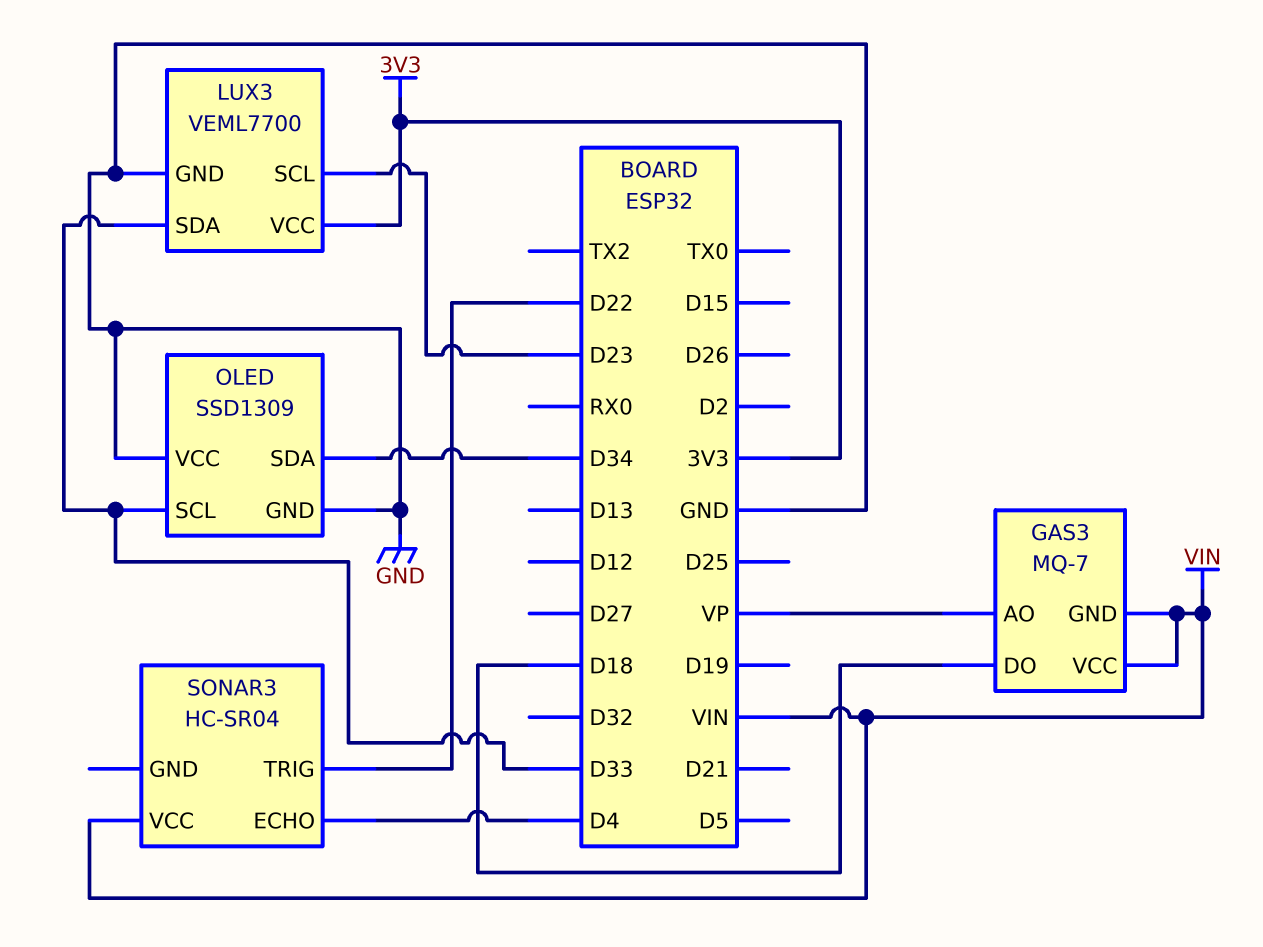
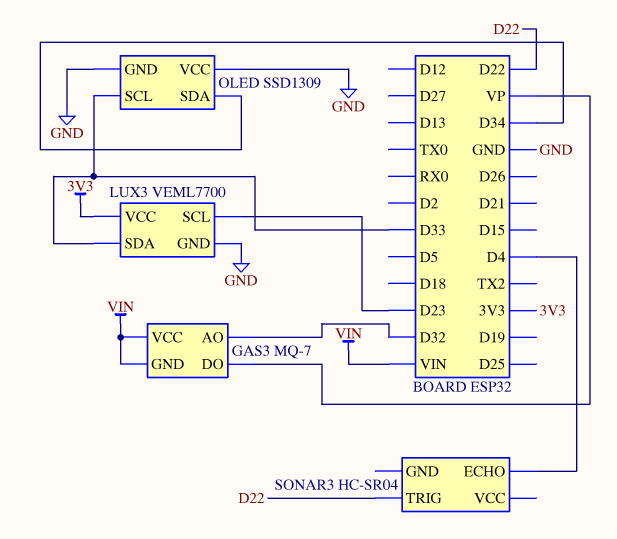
GAS3 pin AO: VP -> D32
GAS3 pin DO: D18 -> VP
SONAR3 pin VCC: VIN -> none

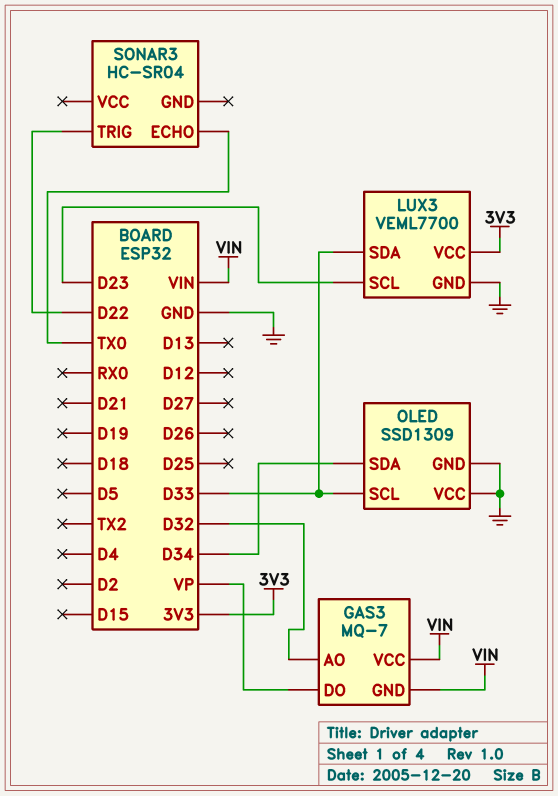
SONAR3 pin ECHO: D4 -> TX0

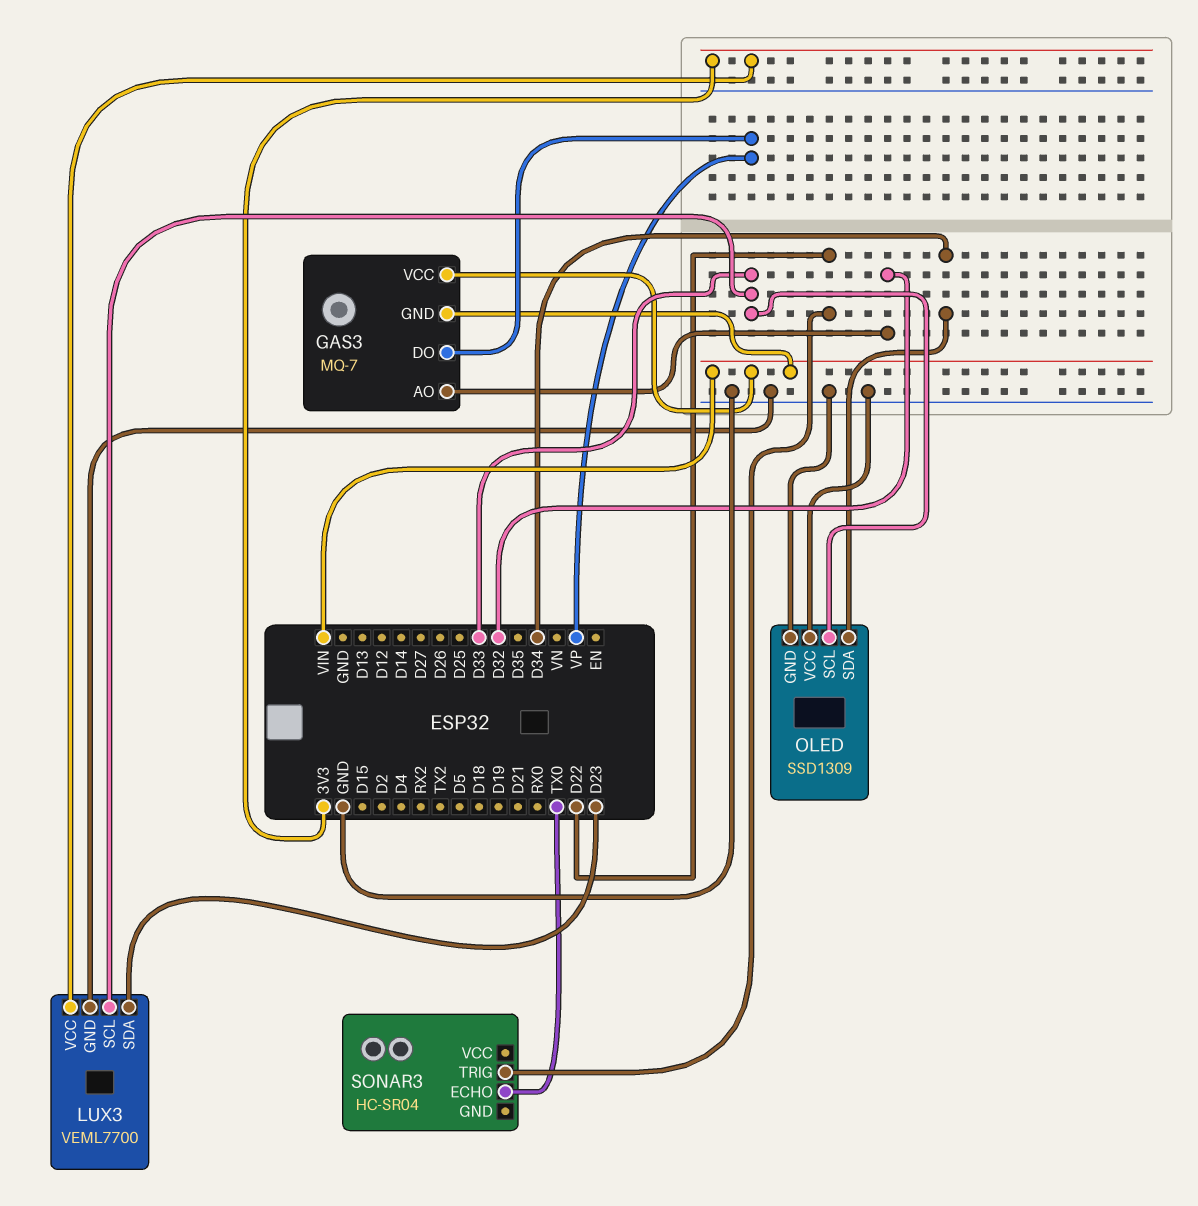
LUX3 pin SCL: D23 -> D33
LUX3 pin SDA: D33 -> D23

